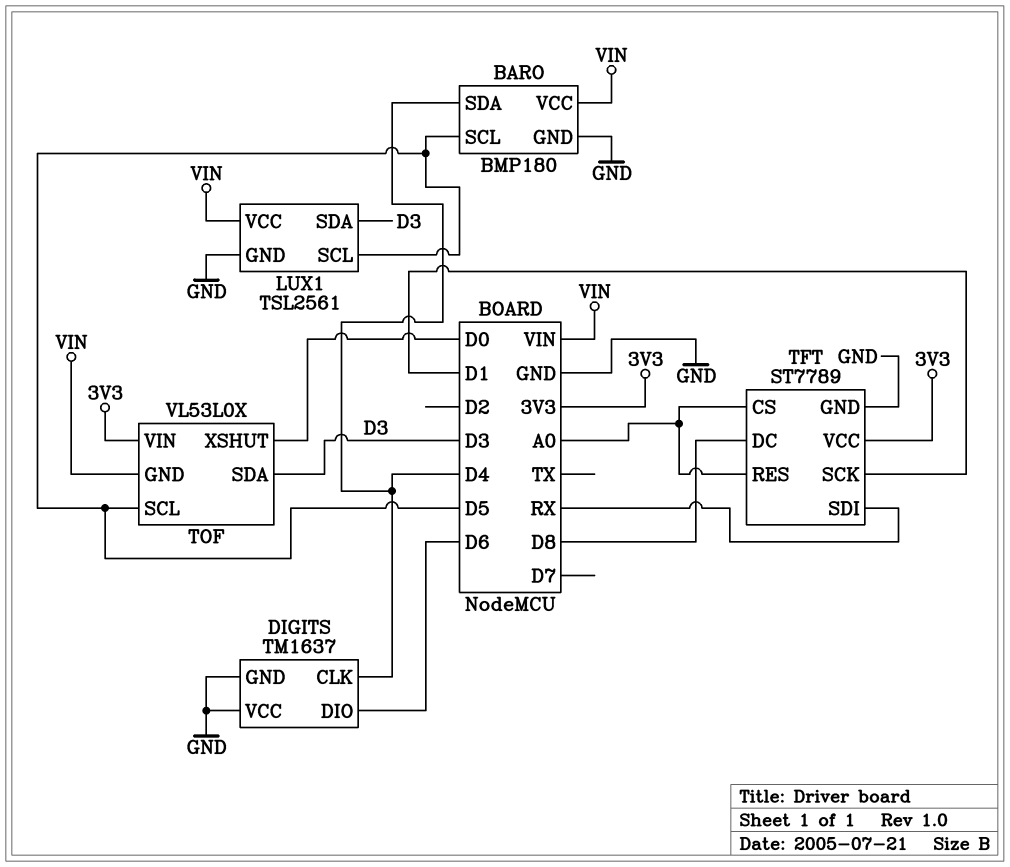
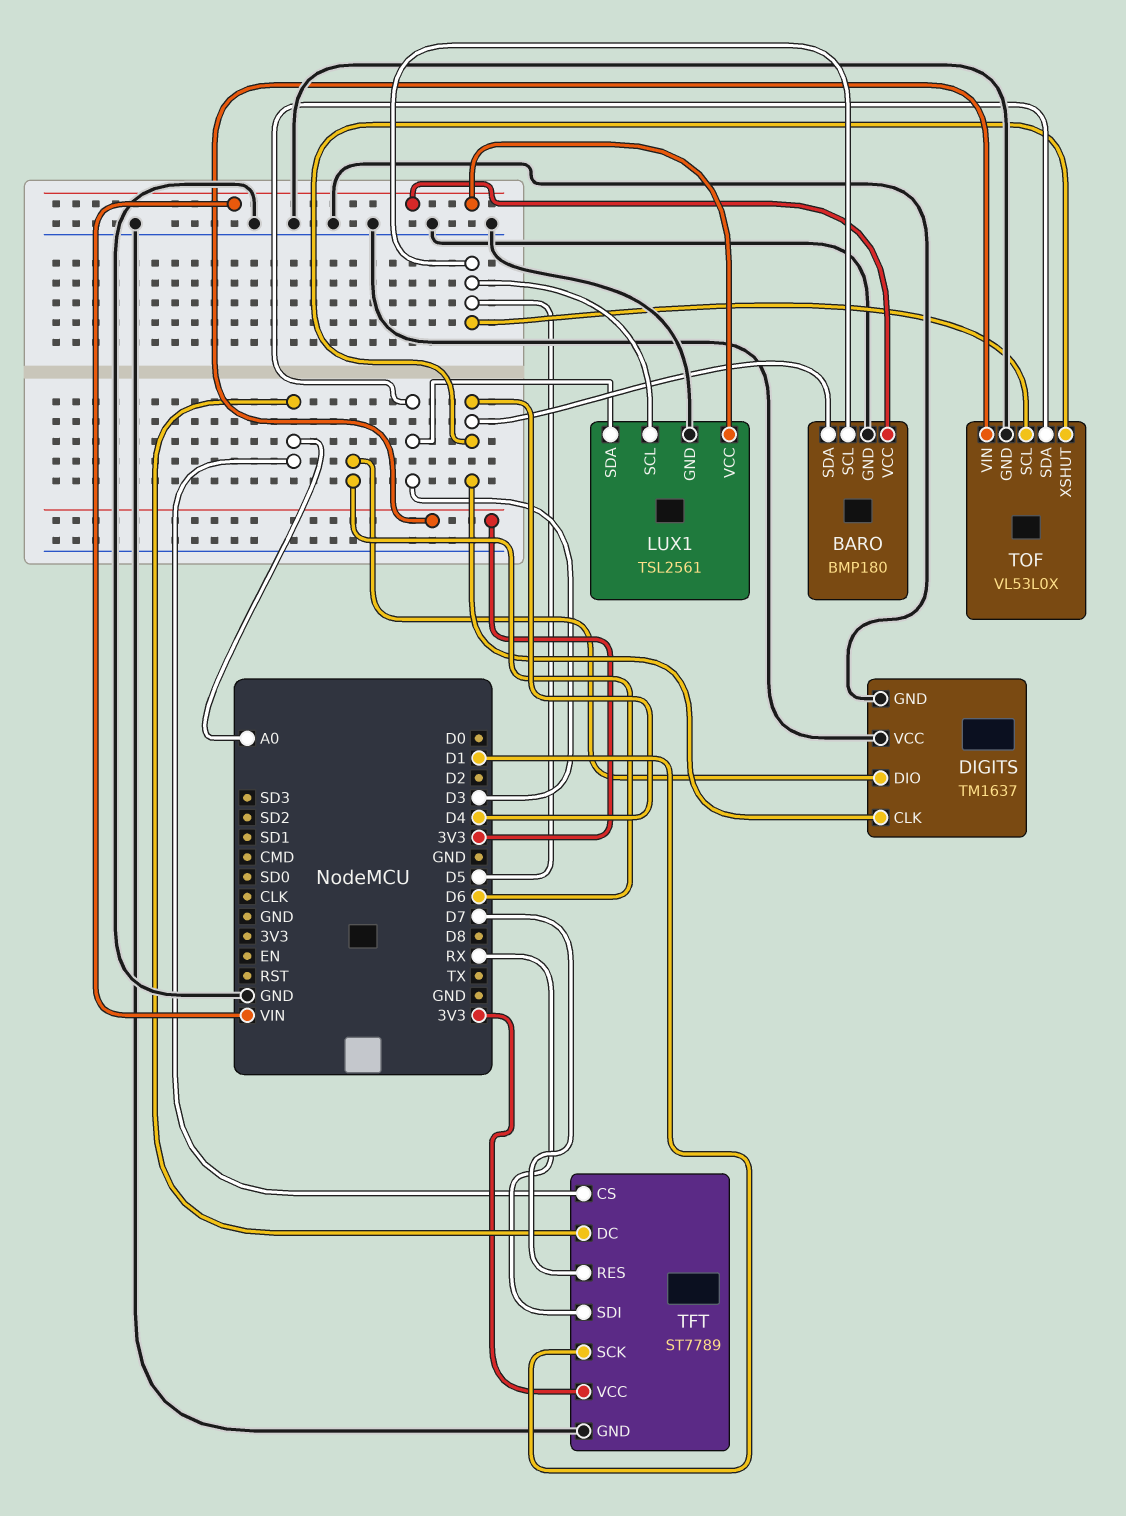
TFT pin DC: D8 -> A0
TFT pin RES: A0 -> D7
TOF pin GND: VIN -> GND
TOF pin XSHUT: D0 -> D4

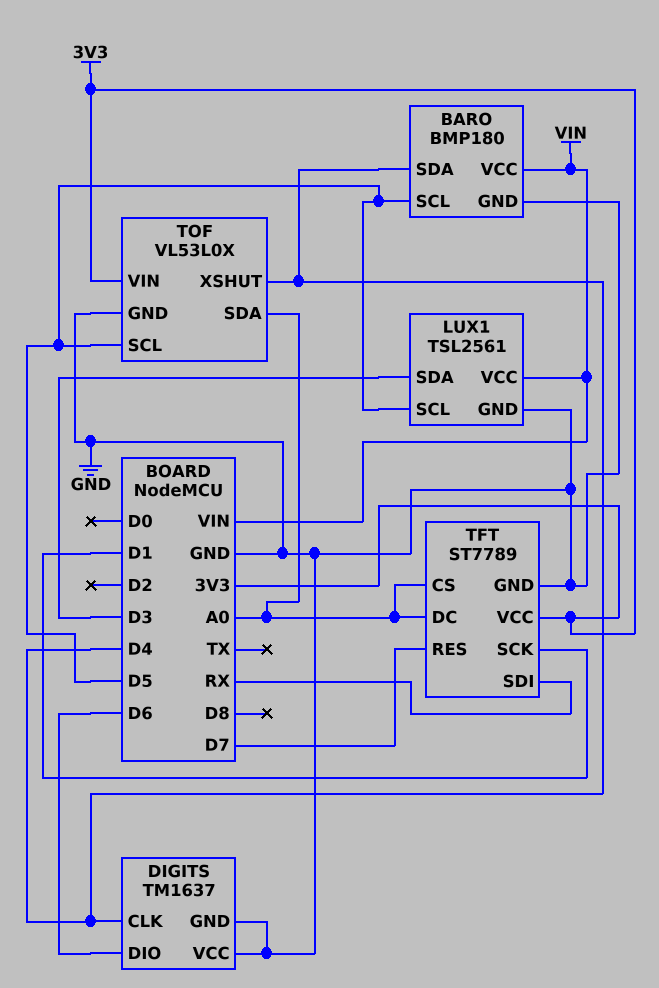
TOF pin SDA: D3 -> A0

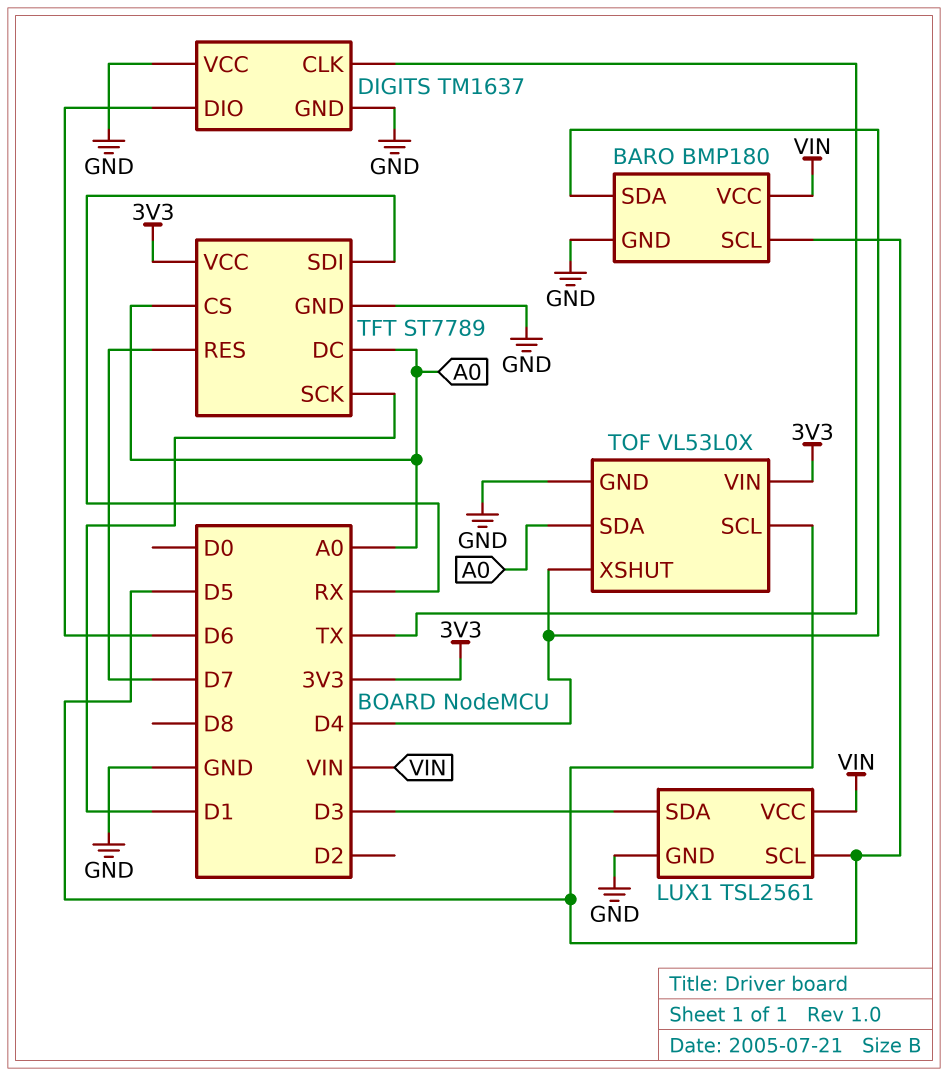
DIGITS pin CLK: D4 -> TX

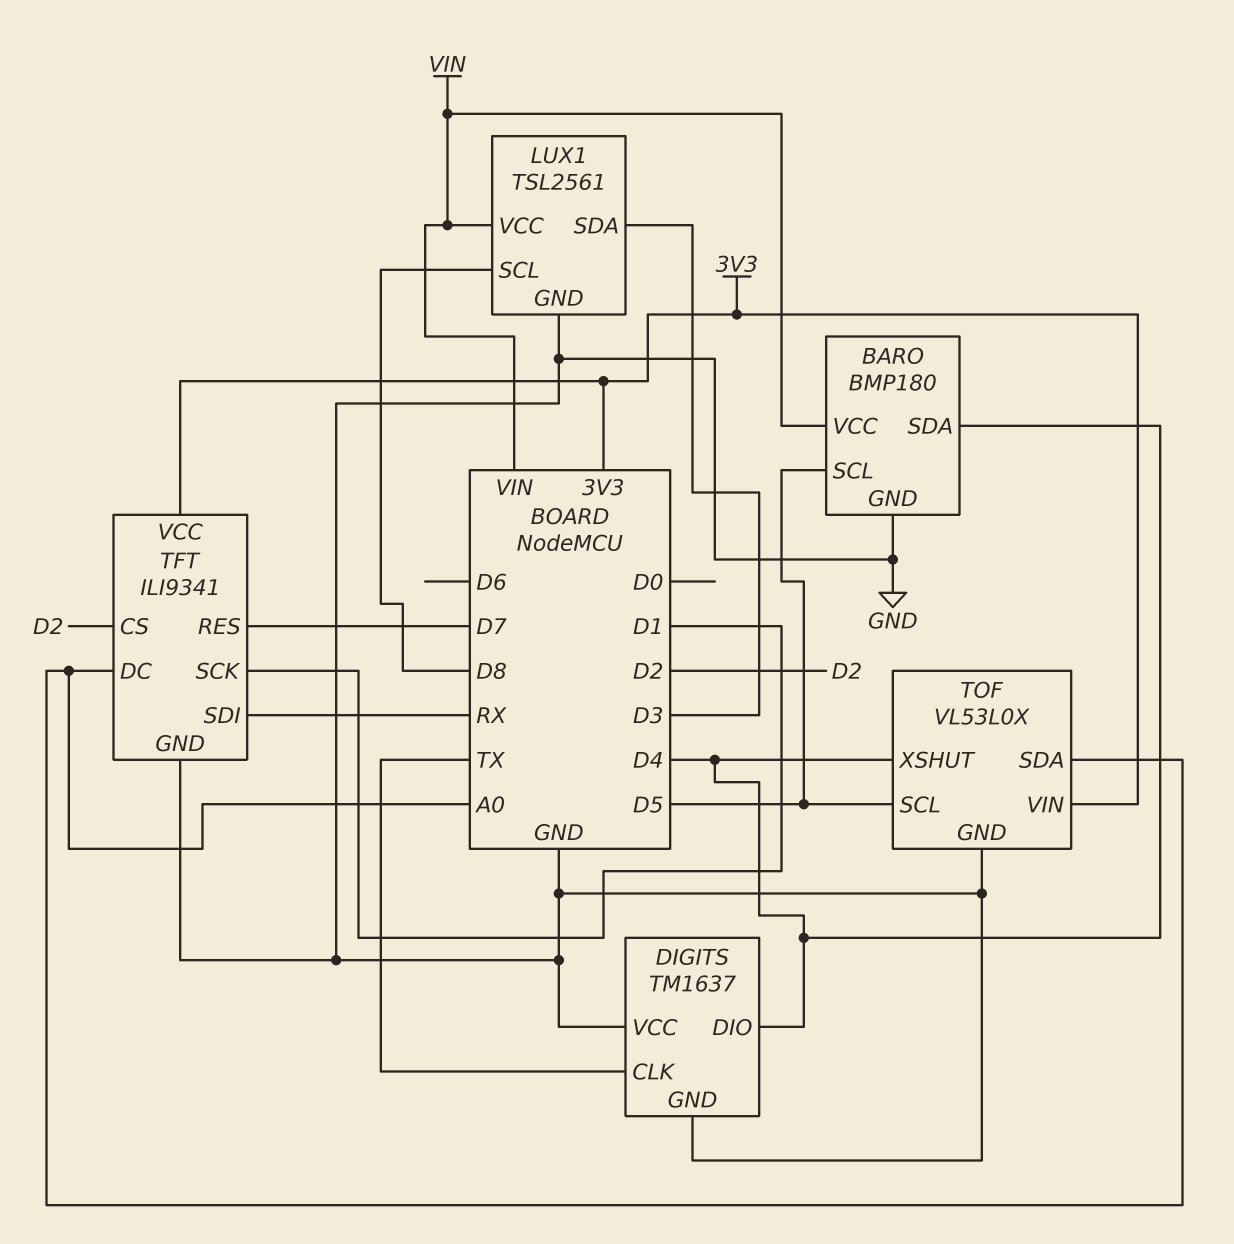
DIGITS pin DIO: D6 -> D4
LUX1 pin SCL: D5 -> D8
TFT: ST7789 -> ILI9341
TFT pin CS: A0 -> D2

